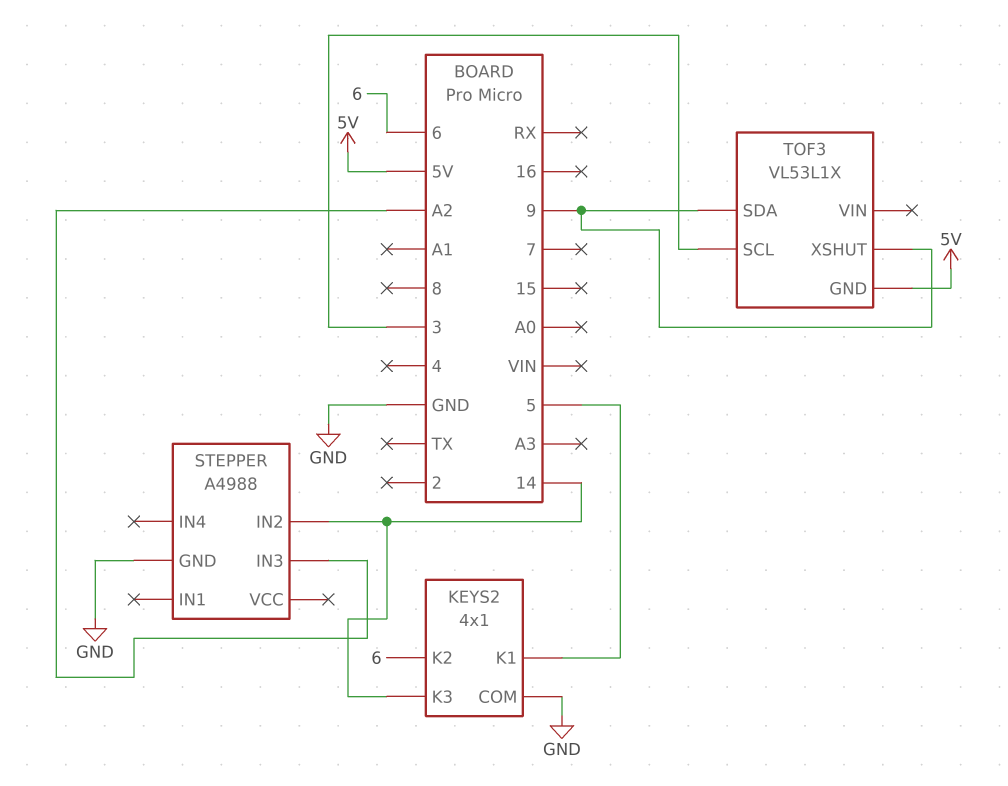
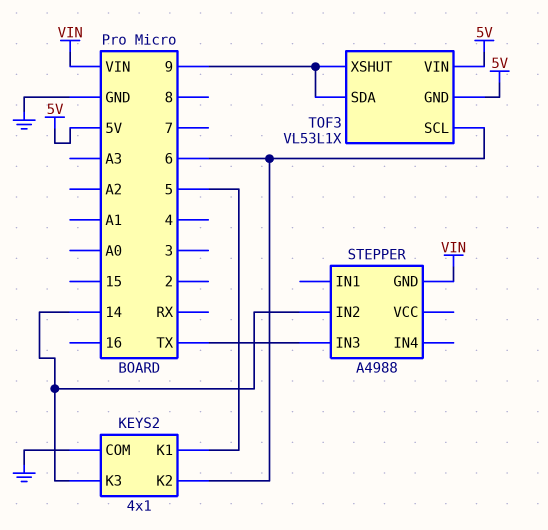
STEPPER pin GND: GND -> VIN
STEPPER pin IN3: A2 -> TX
TOF3 pin SCL: 3 -> 6
TOF3 pin VIN: none -> 5V

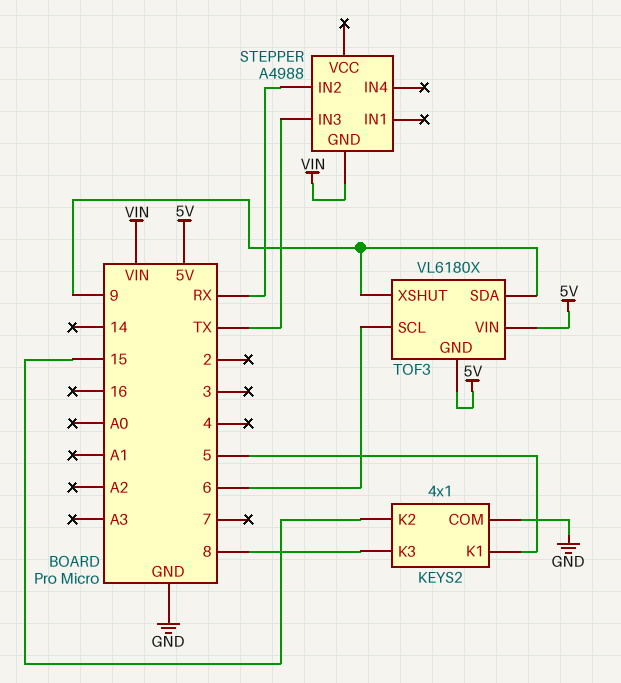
KEYS2 pin K2: 6 -> 15
KEYS2 pin K3: 14 -> 8
STEPPER pin IN2: 14 -> RX
TOF3: VL53L1X -> VL6180X

